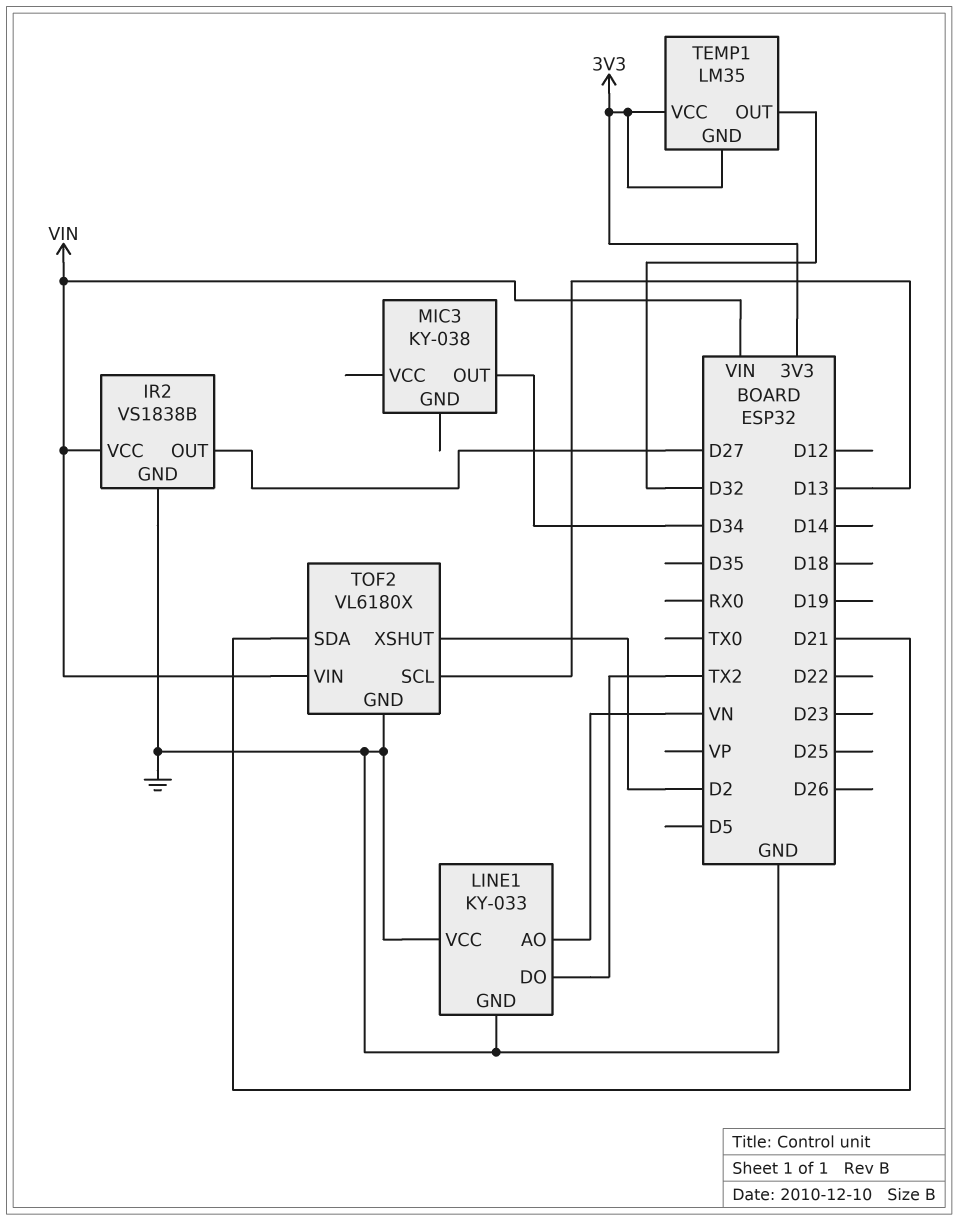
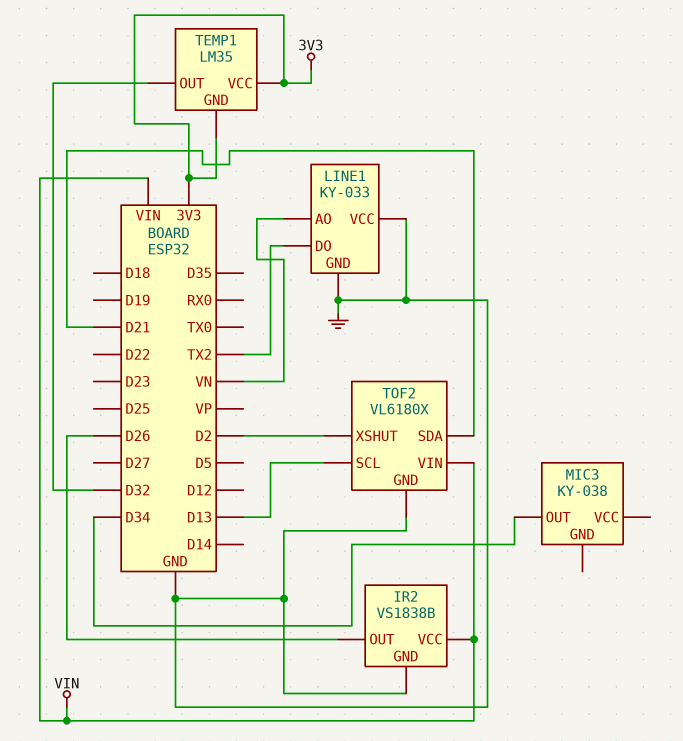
IR2 pin OUT: D27 -> D26

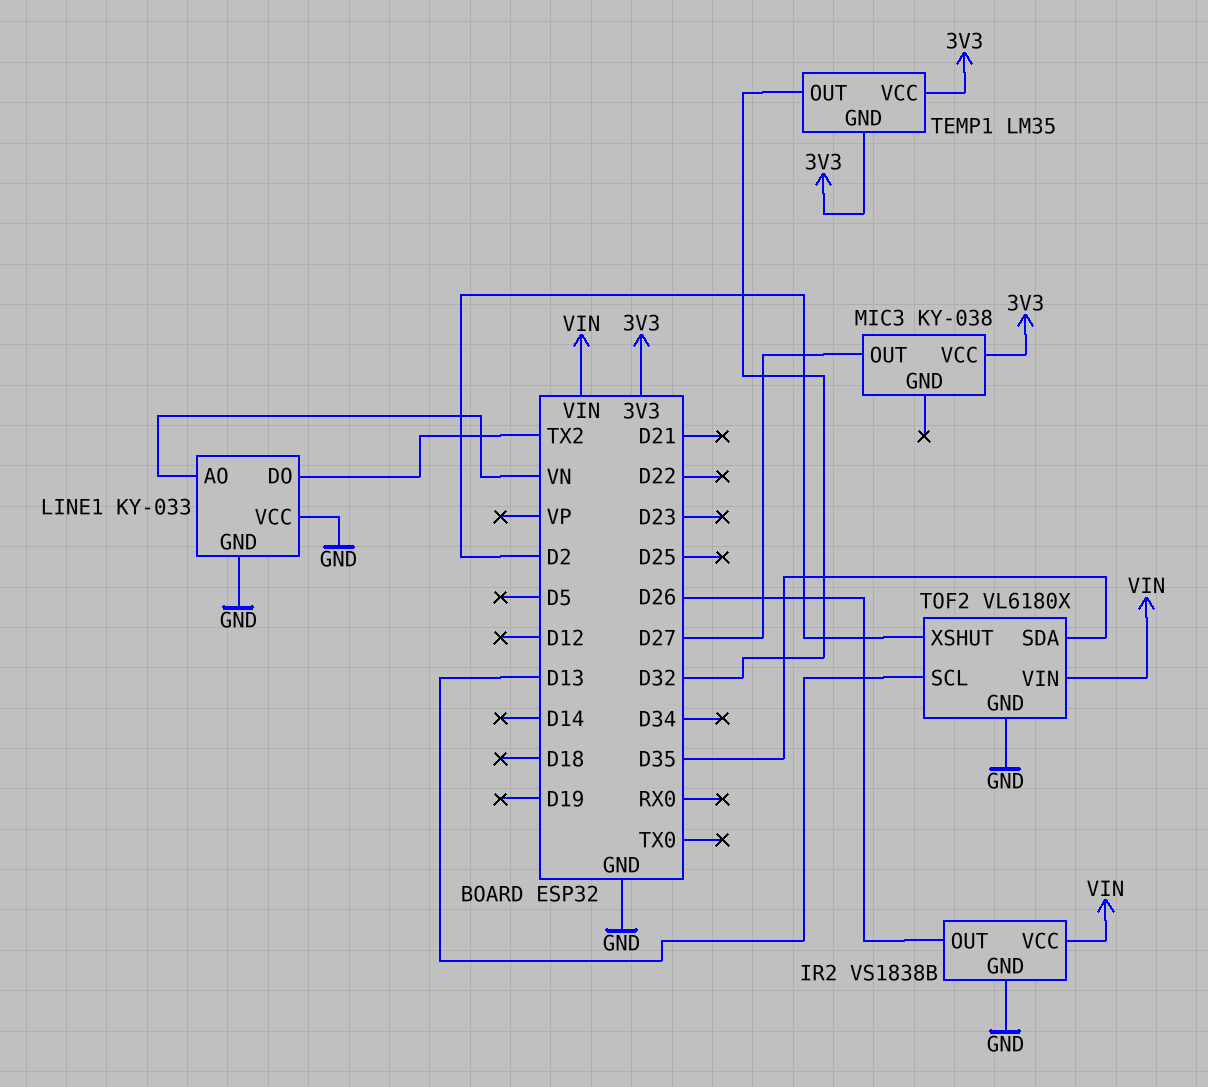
MIC3 pin OUT: D34 -> D27
MIC3 pin VCC: none -> 3V3
TOF2 pin SDA: D21 -> D35

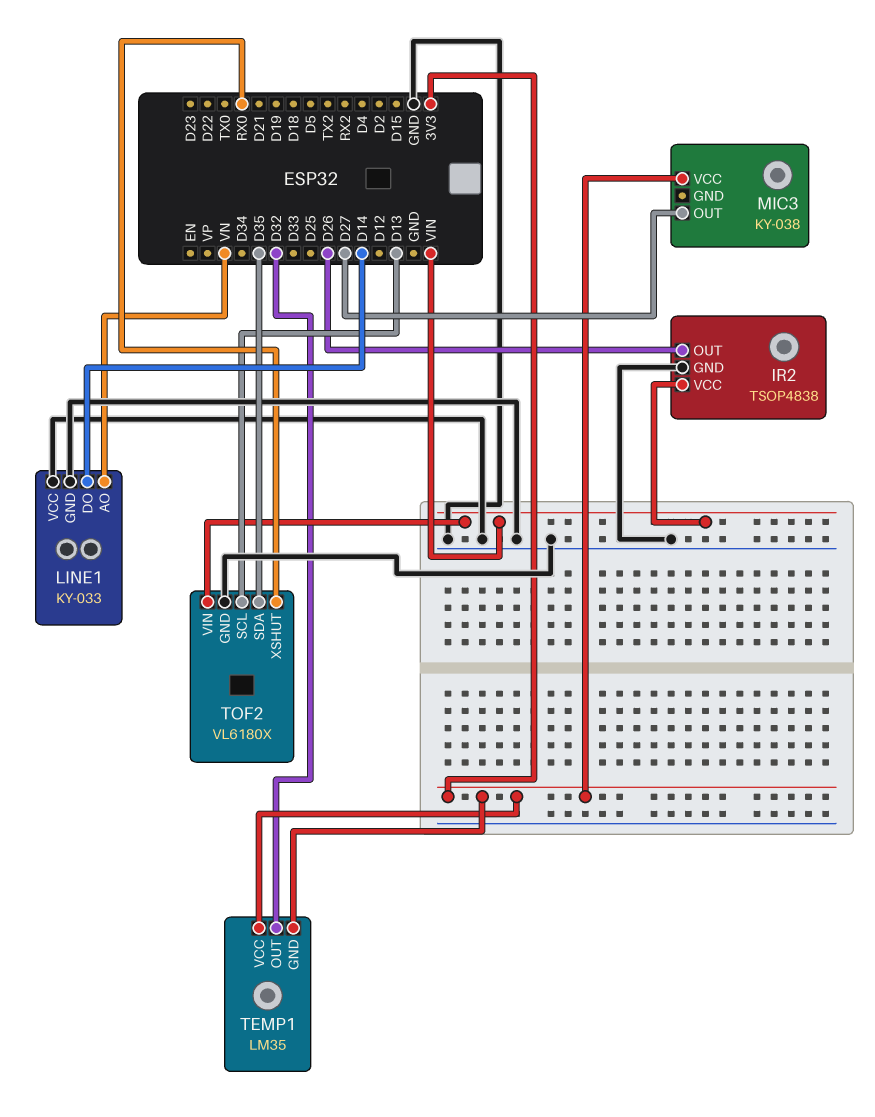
IR2: VS1838B -> TSOP4838
LINE1 pin DO: TX2 -> D14
TOF2 pin XSHUT: D2 -> RX0

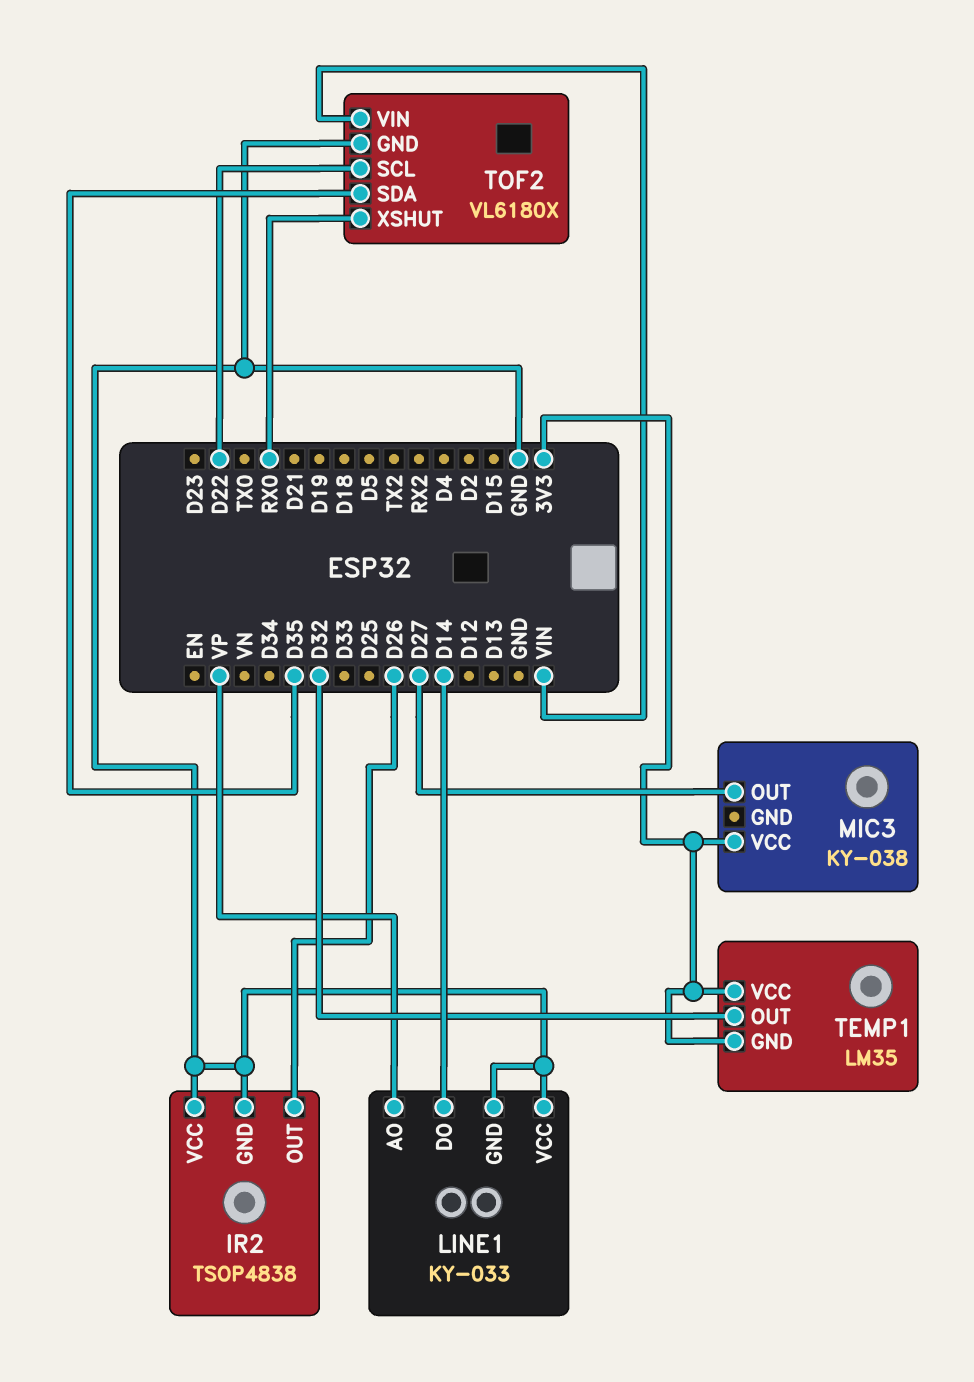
IR2 pin VCC: VIN -> GND
LINE1 pin AO: VN -> VP
TOF2 pin SCL: D13 -> D22

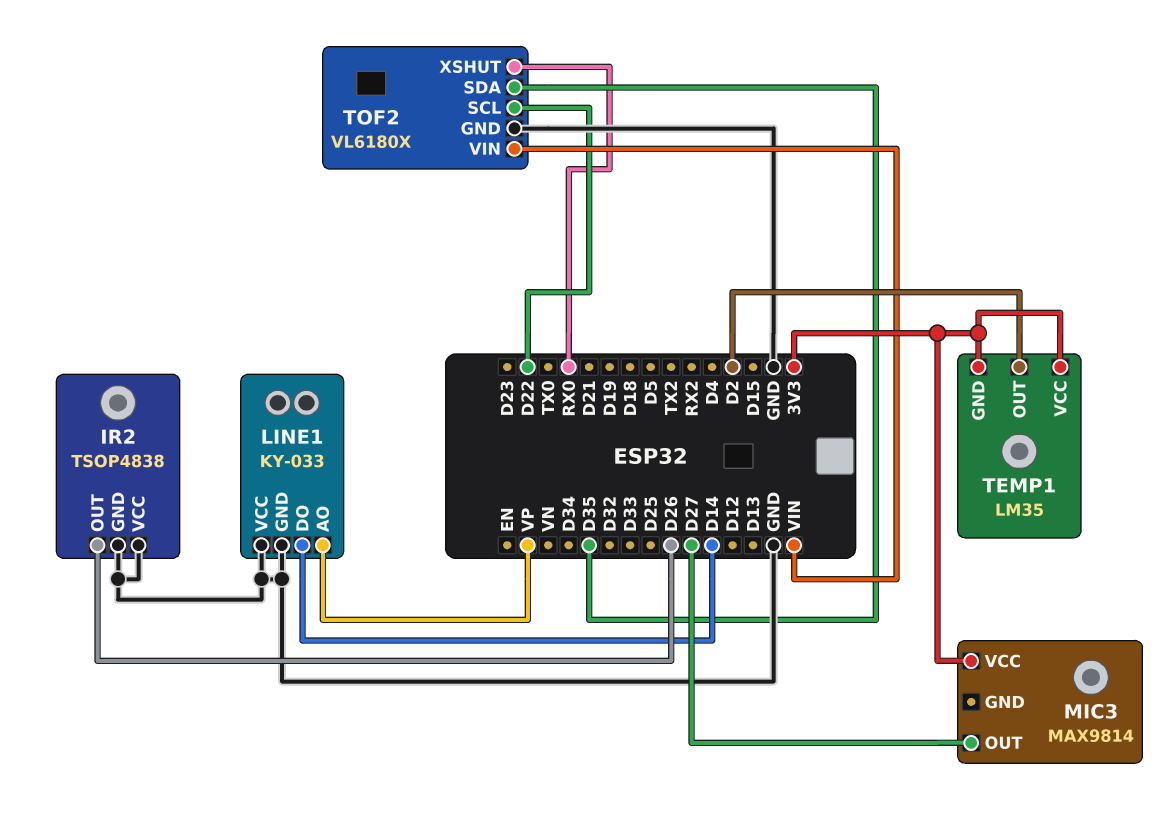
MIC3: KY-038 -> MAX9814
TEMP1 pin OUT: D32 -> D2

